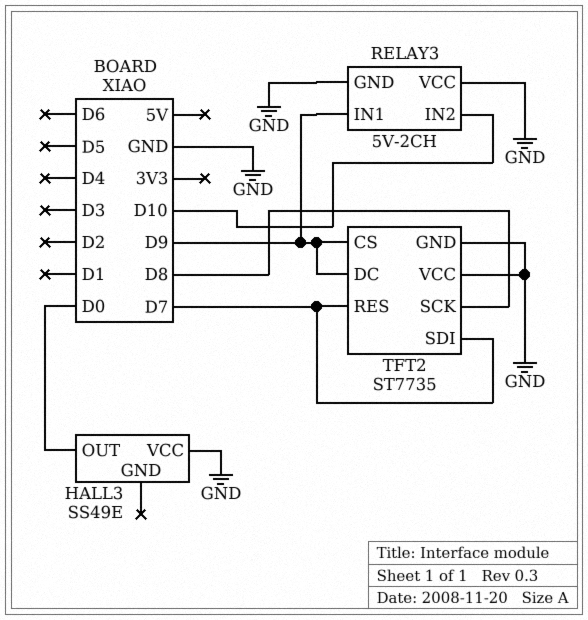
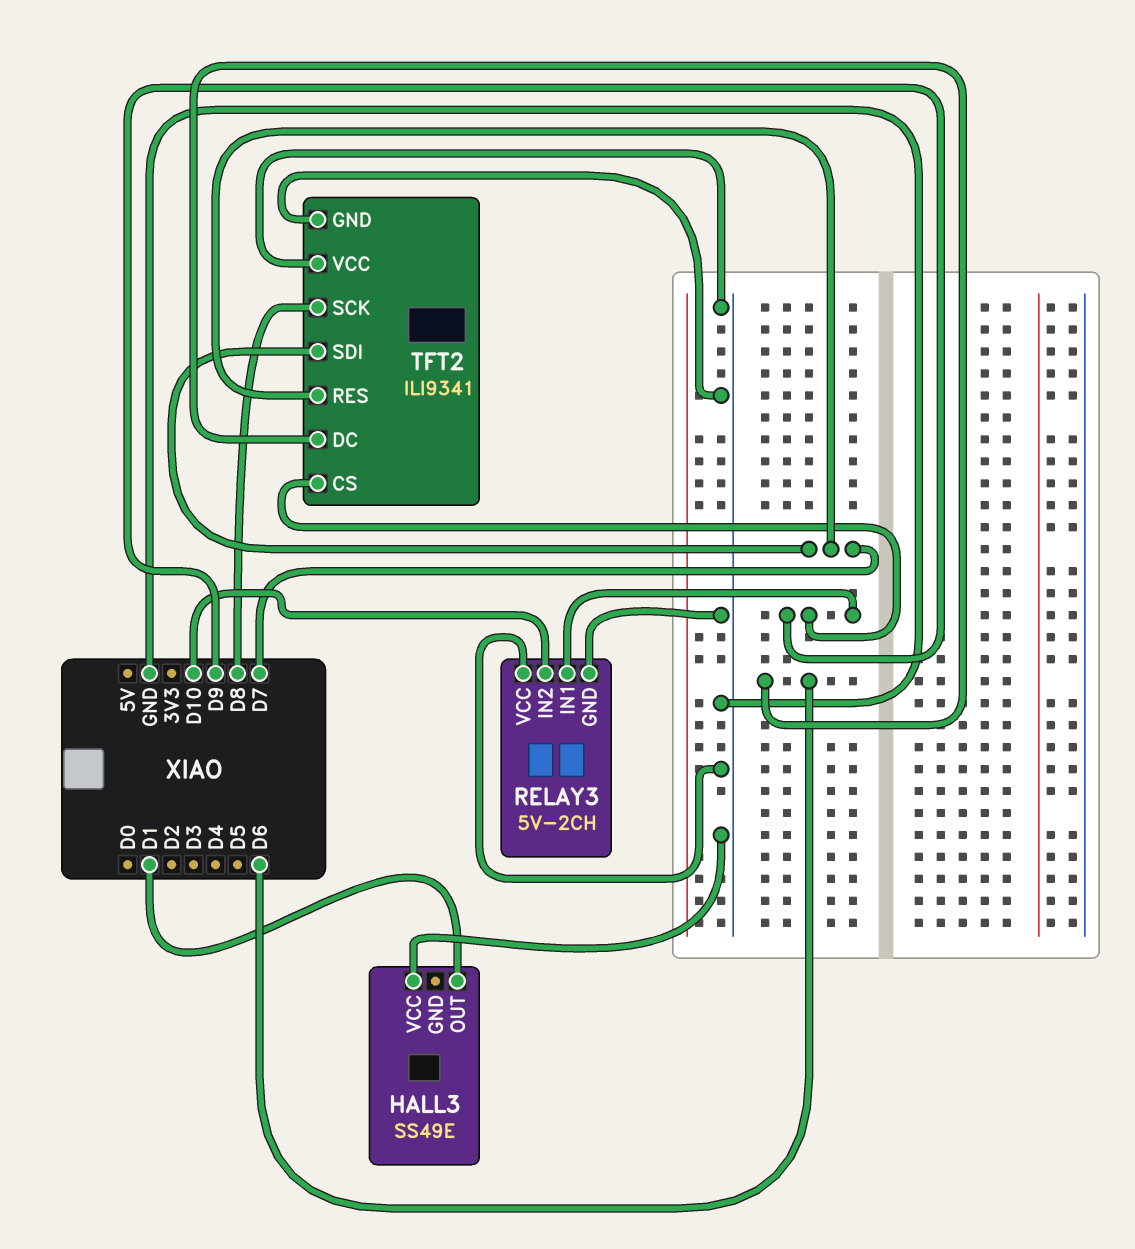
HALL3 pin OUT: D0 -> D1
TFT2: ST7735 -> ILI9341
TFT2 pin DC: D9 -> D6

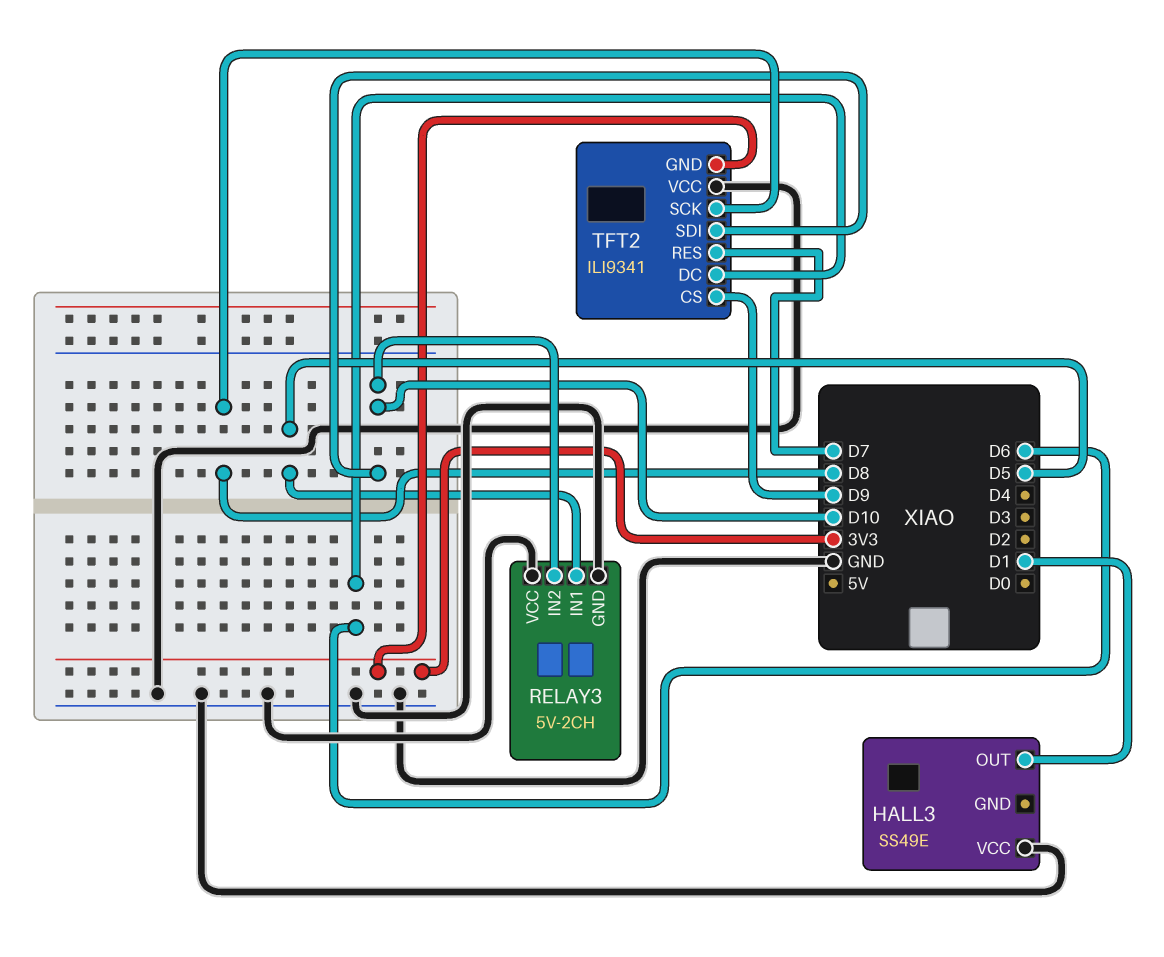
RELAY3 pin IN1: D9 -> D5
TFT2 pin GND: GND -> 3V3
TFT2 pin SDI: D7 -> D10

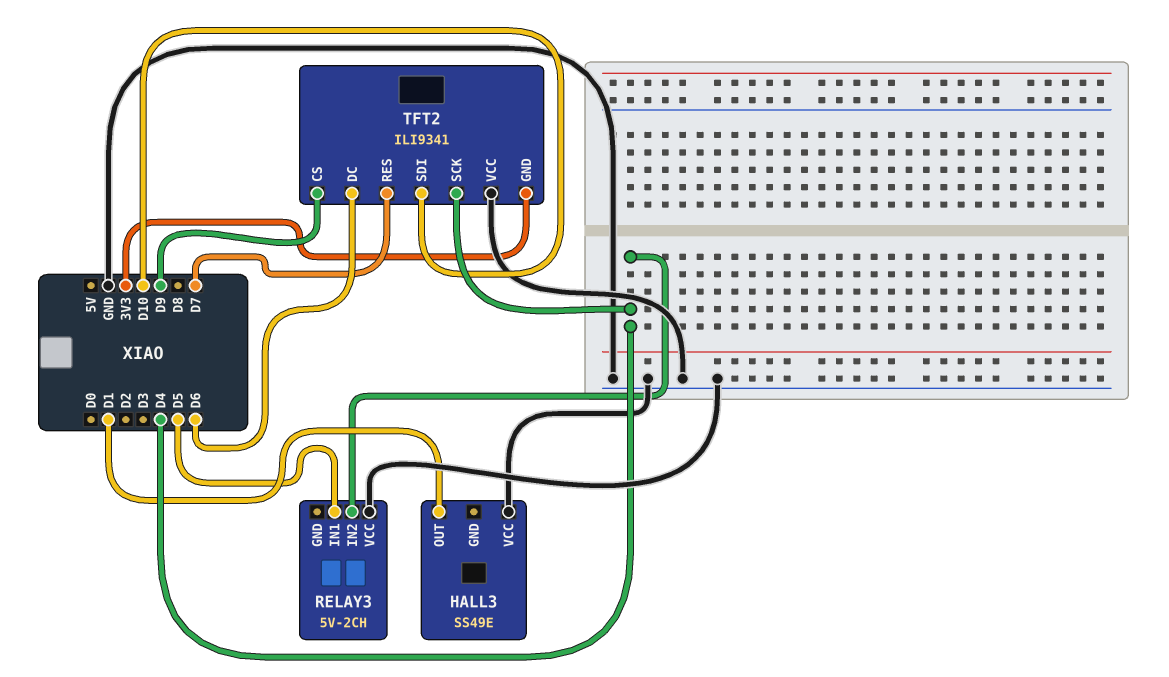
RELAY3 pin GND: GND -> none
RELAY3 pin IN2: D10 -> D4
TFT2 pin SCK: D8 -> D4

